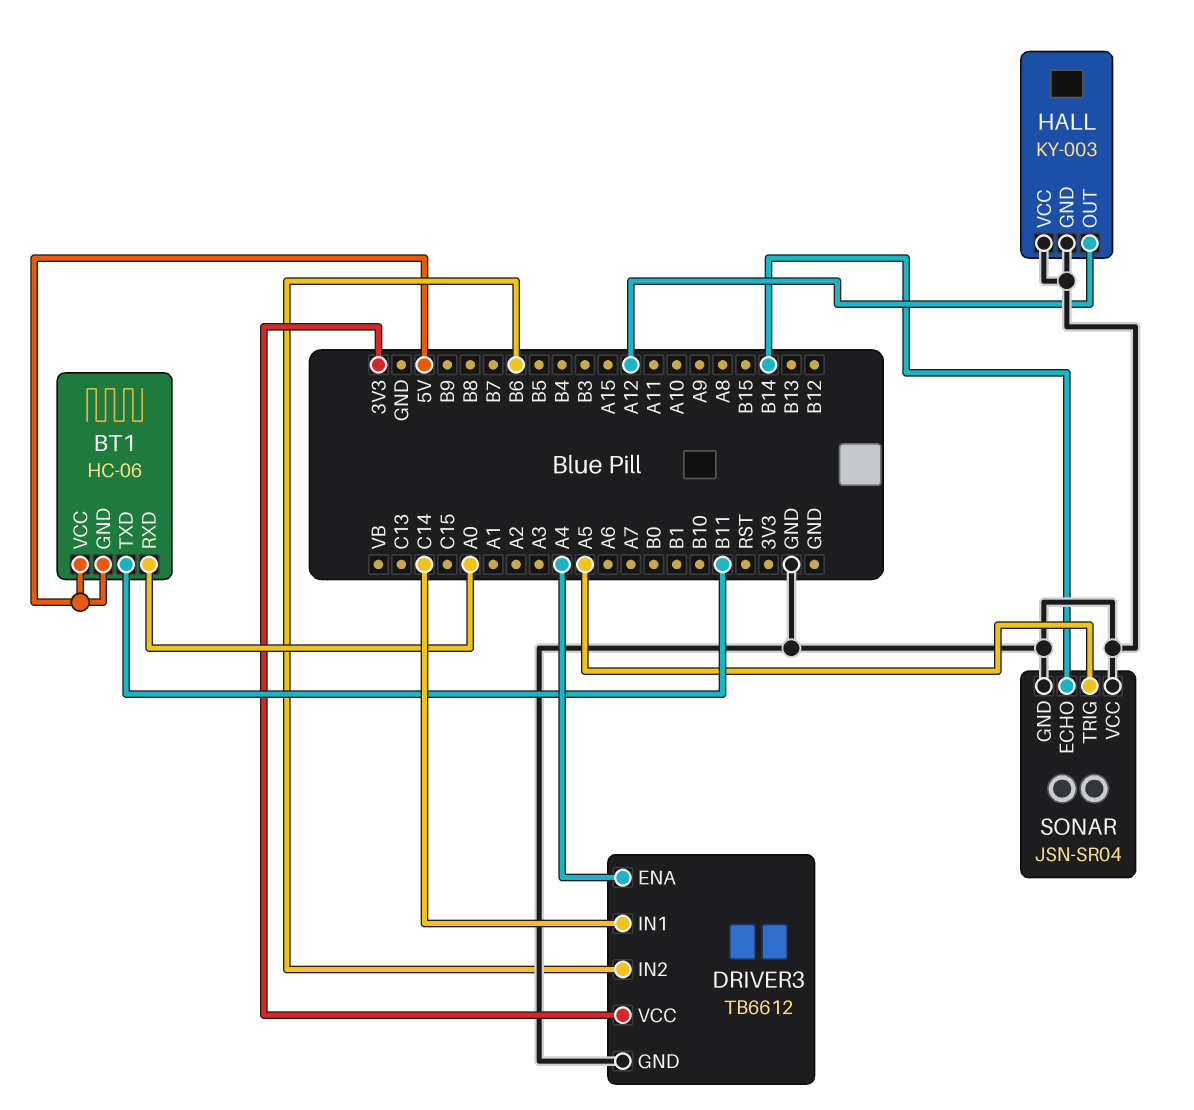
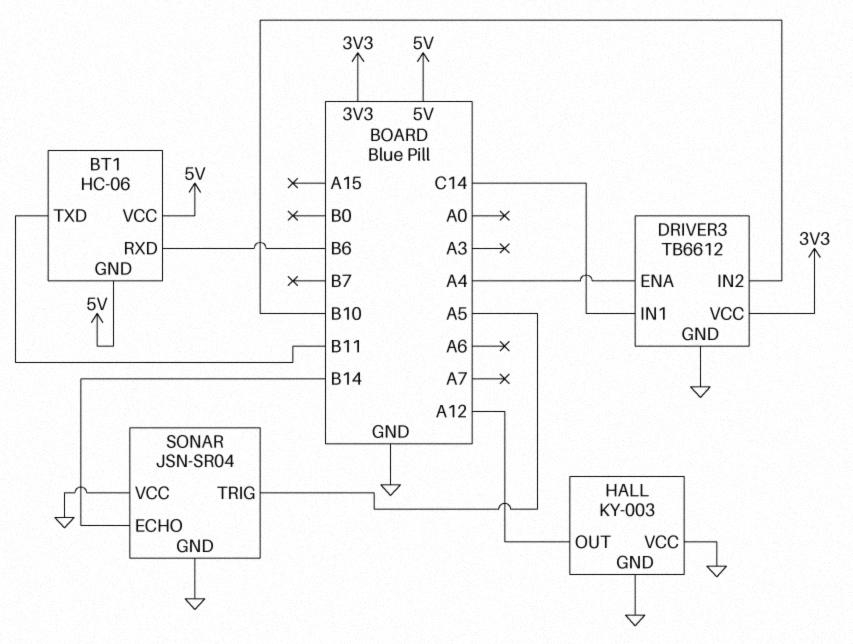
BT1 pin RXD: A0 -> B6
DRIVER3 pin IN2: B6 -> B10

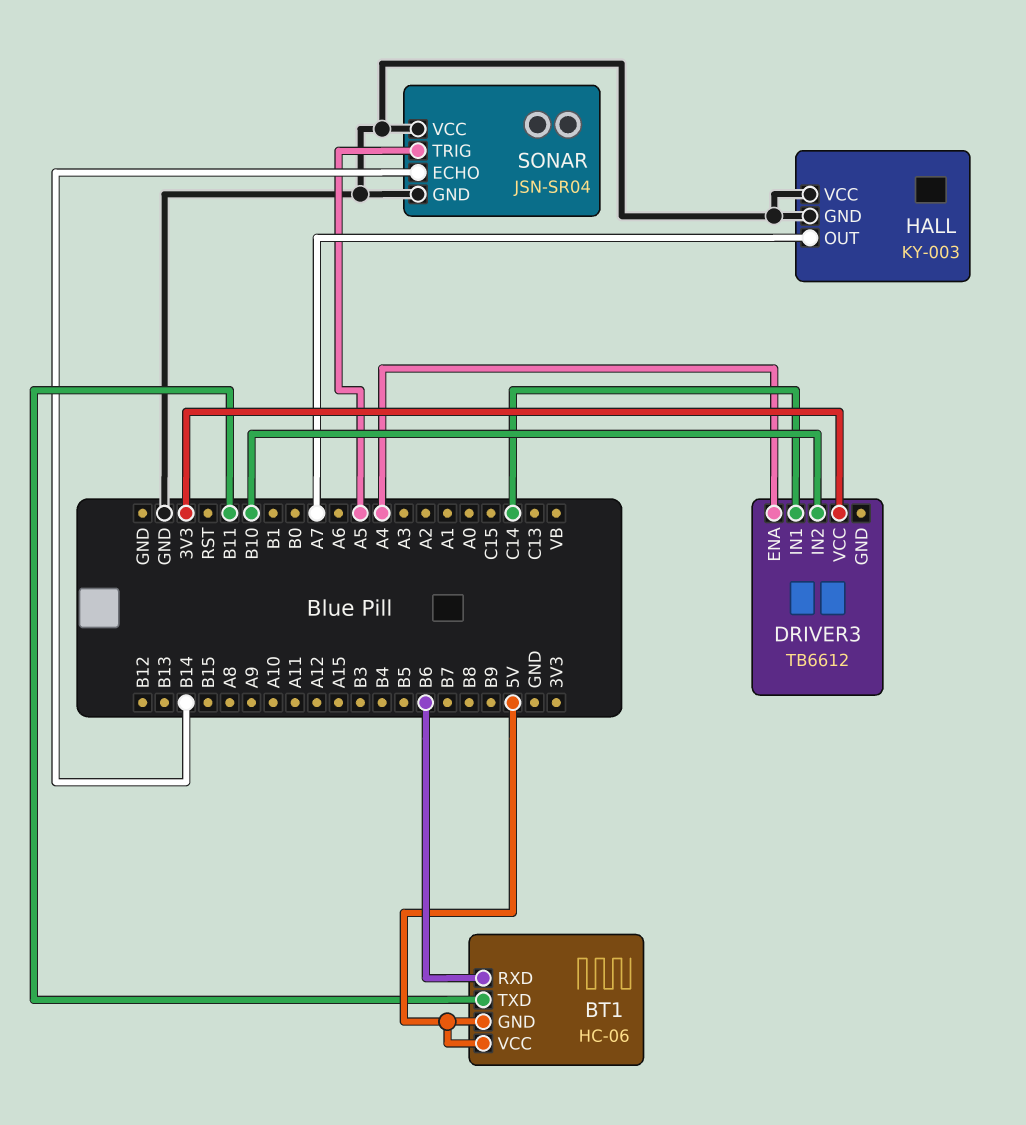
DRIVER3 pin GND: GND -> none
HALL pin OUT: A12 -> A7

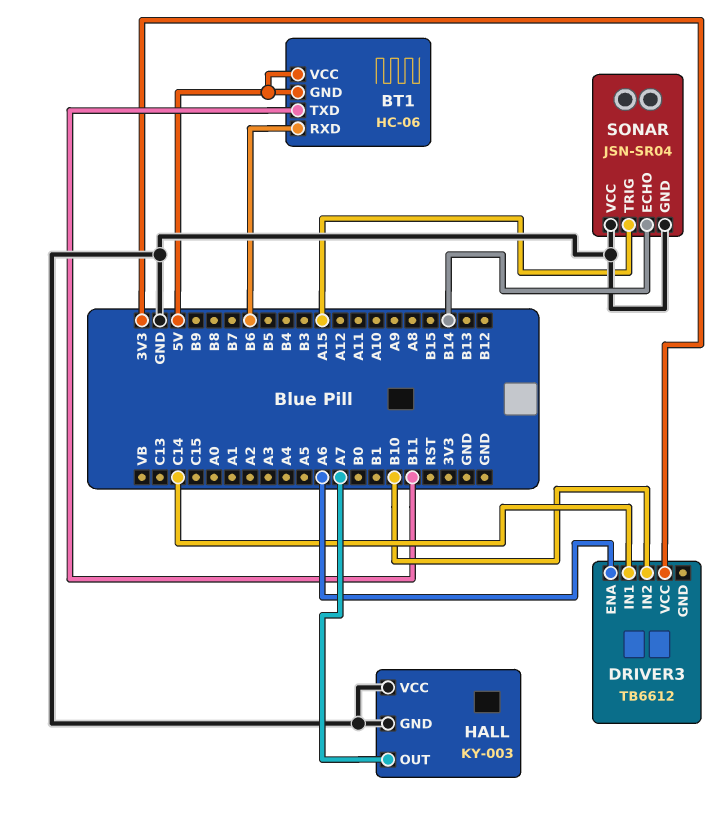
DRIVER3 pin ENA: A4 -> A6
SONAR pin TRIG: A5 -> A15

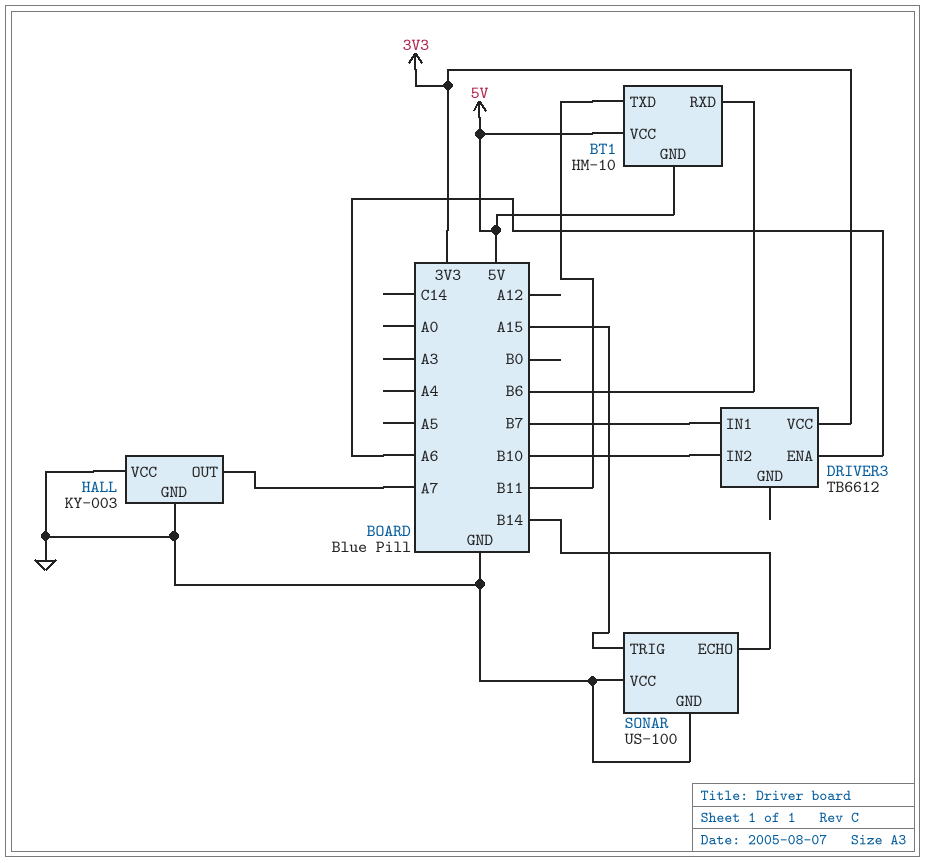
BT1: HC-06 -> HM-10
DRIVER3 pin IN1: C14 -> B7
SONAR: JSN-SR04 -> US-100

